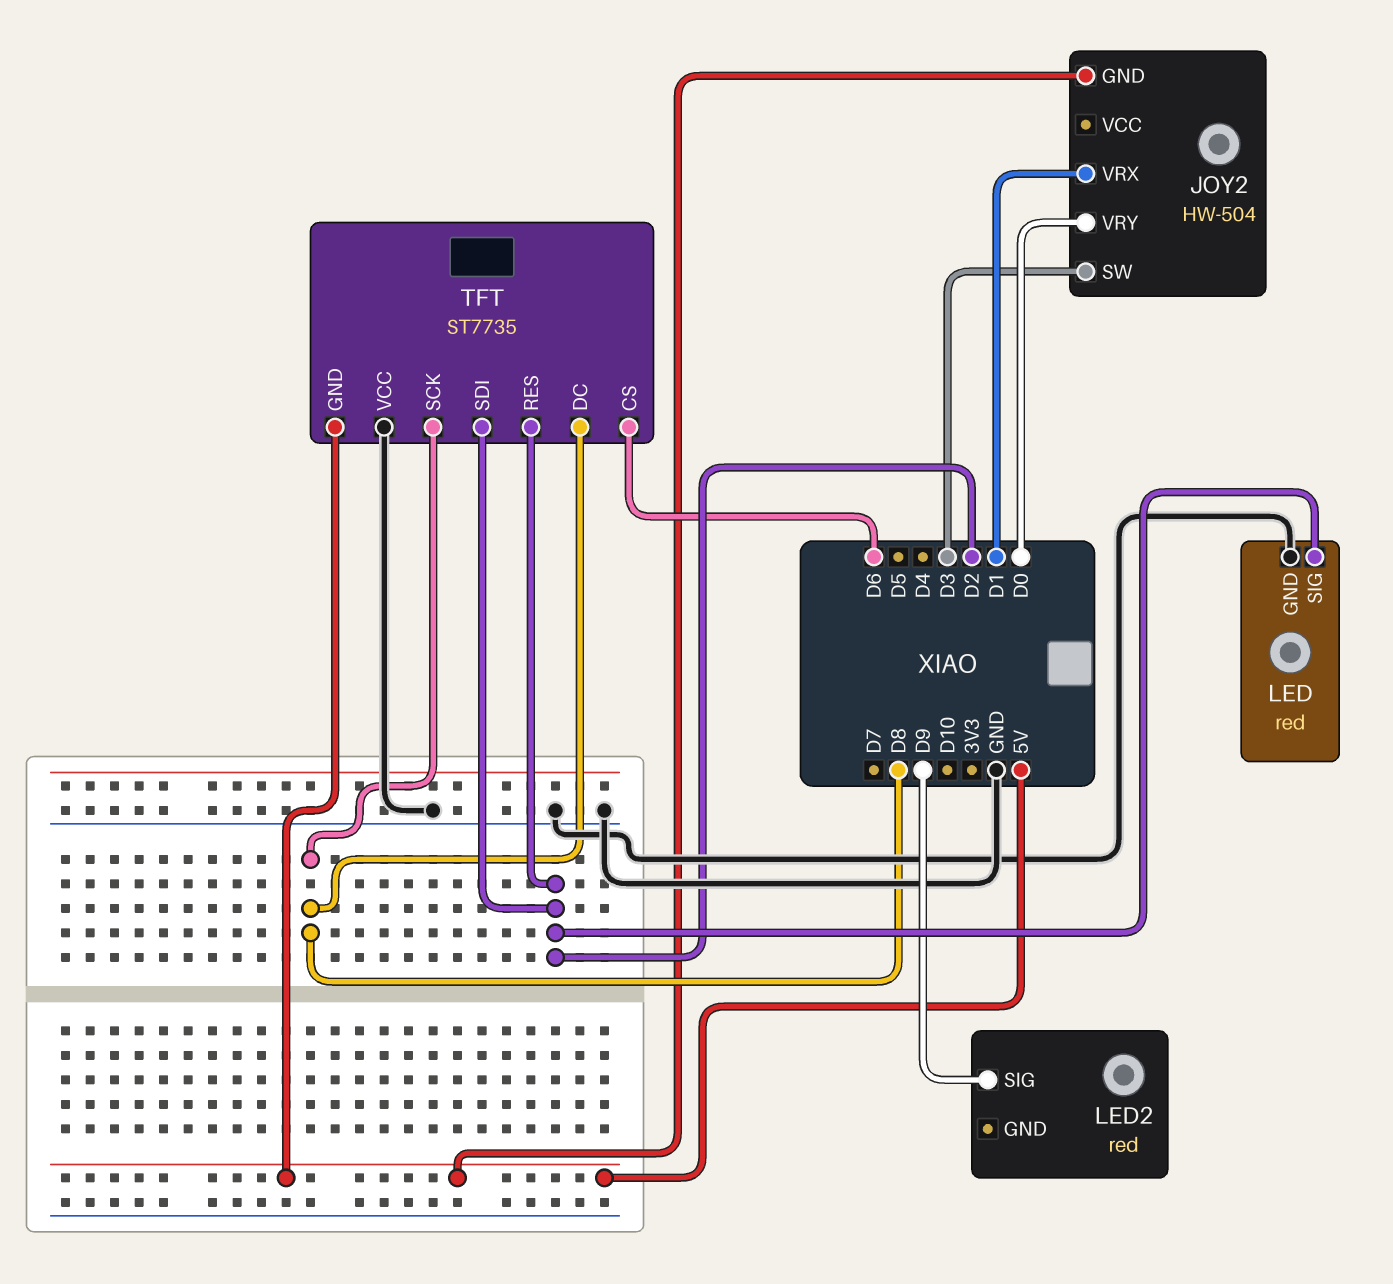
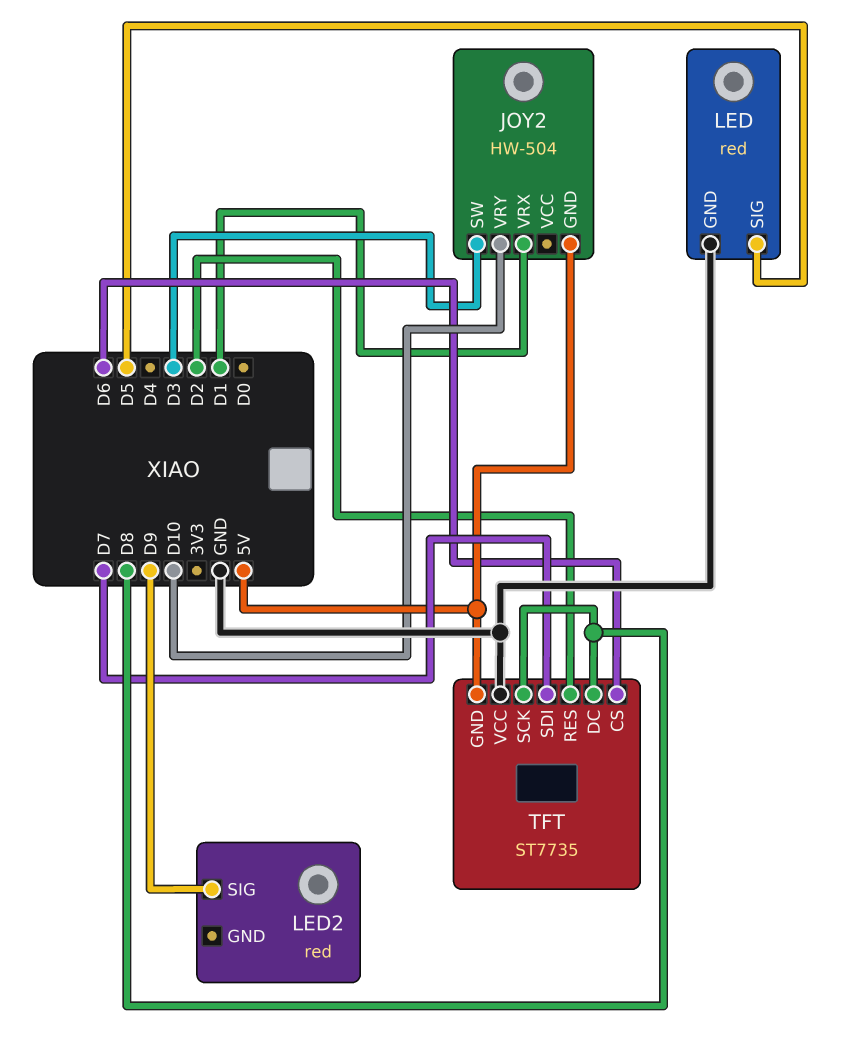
JOY2 pin VRY: D0 -> D10
LED pin SIG: D2 -> D5
TFT pin SDI: D2 -> D7

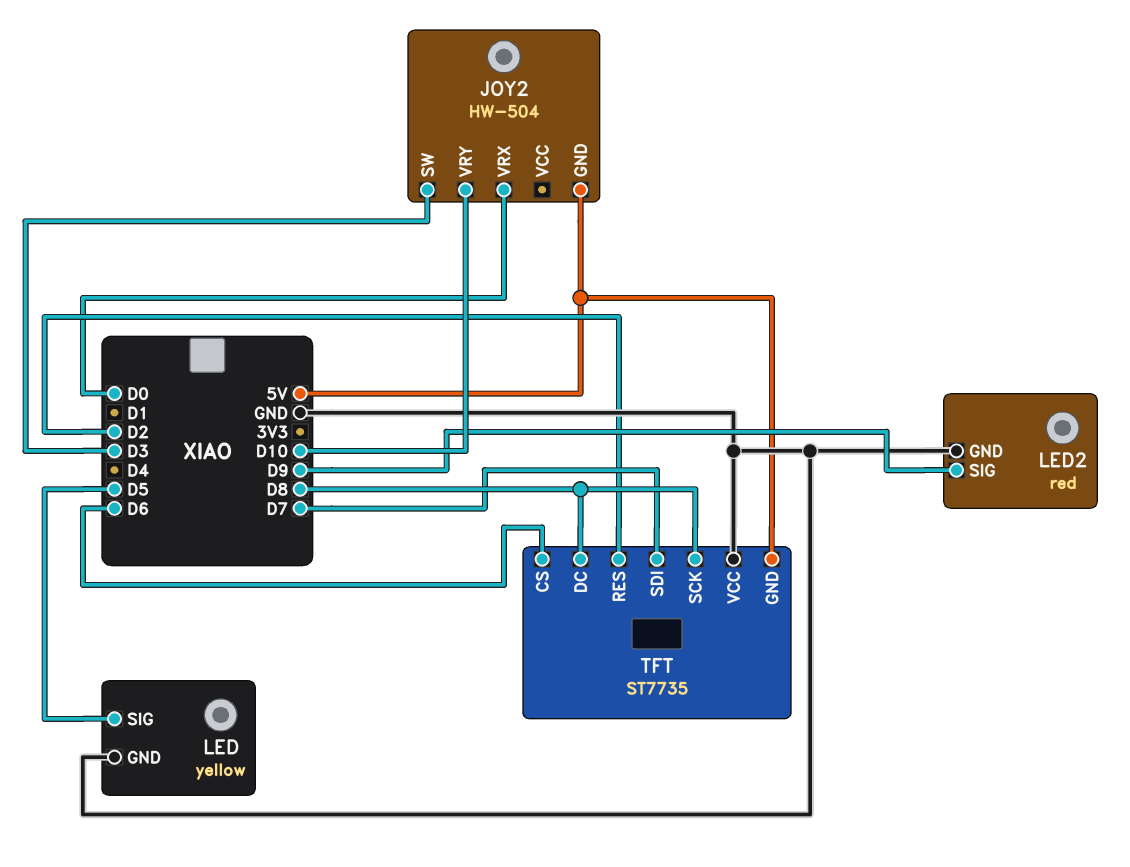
JOY2 pin VRX: D1 -> D0
LED: red -> yellow
LED2 pin GND: none -> GND

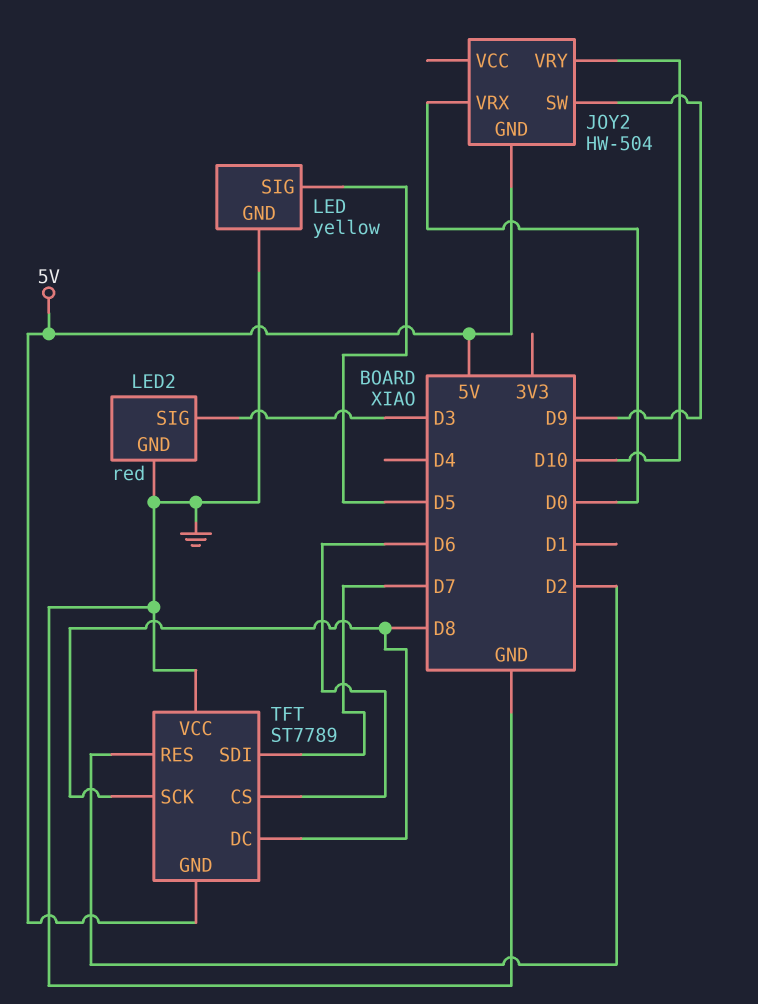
JOY2 pin SW: D3 -> D9
LED2 pin SIG: D9 -> D3
TFT: ST7735 -> ST7789

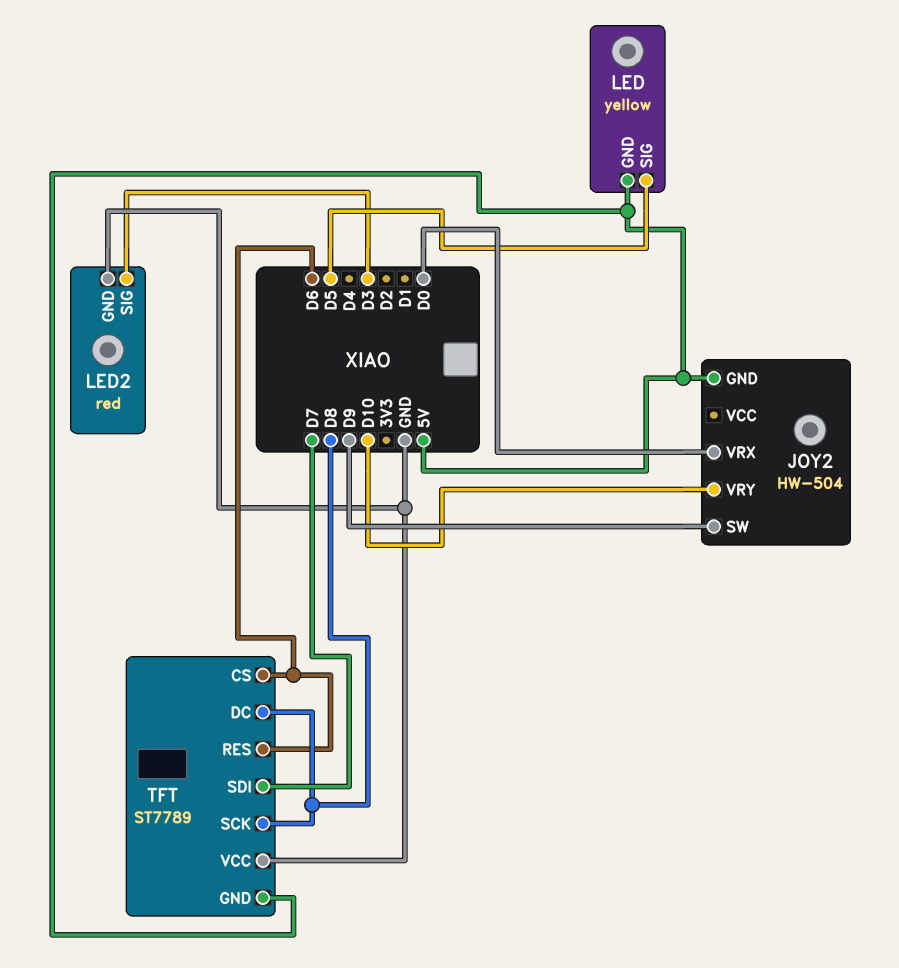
LED pin GND: GND -> 5V
TFT pin RES: D2 -> D6

